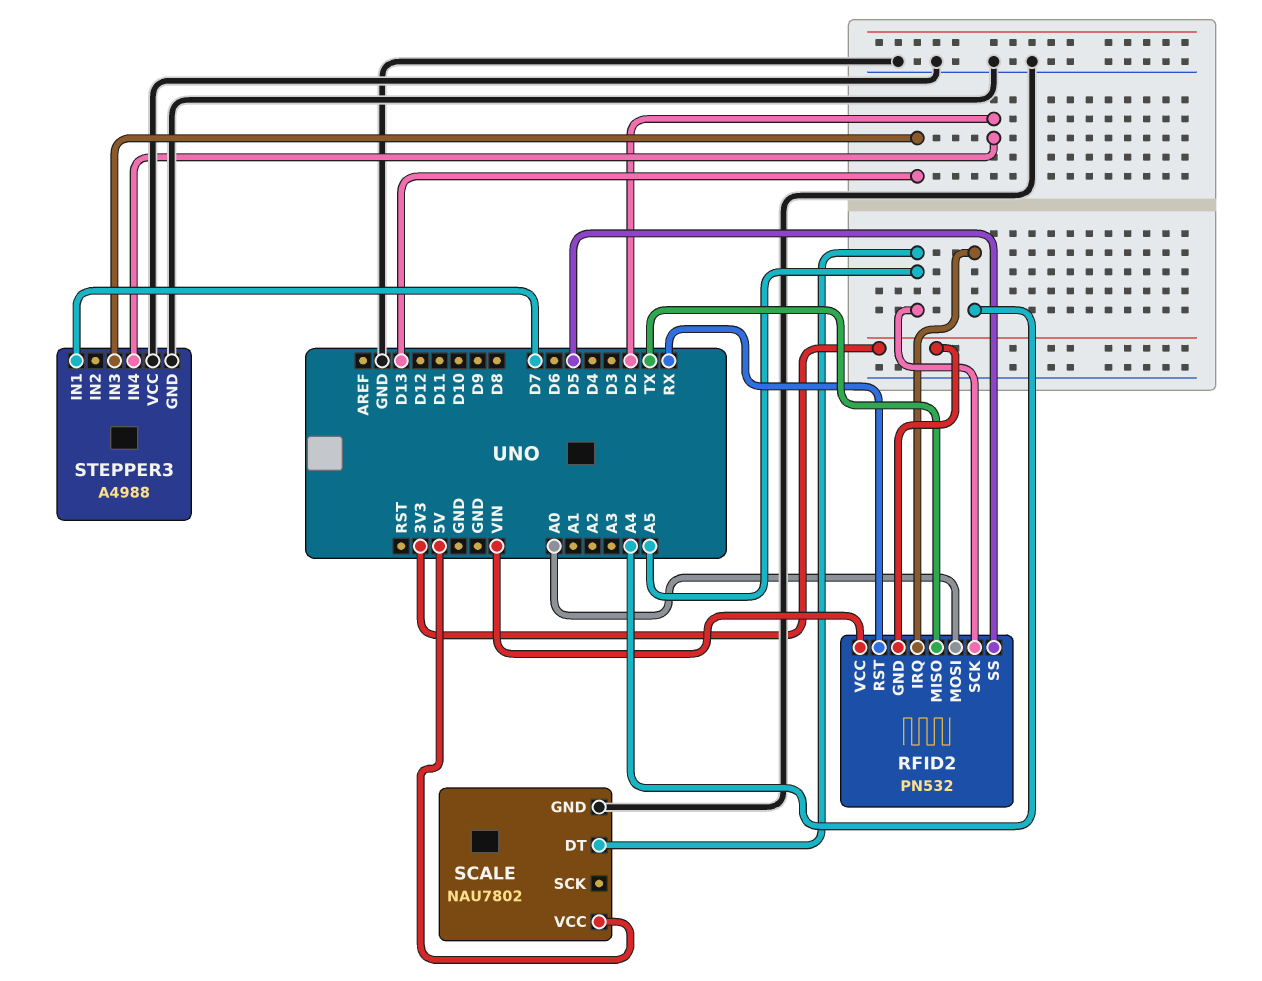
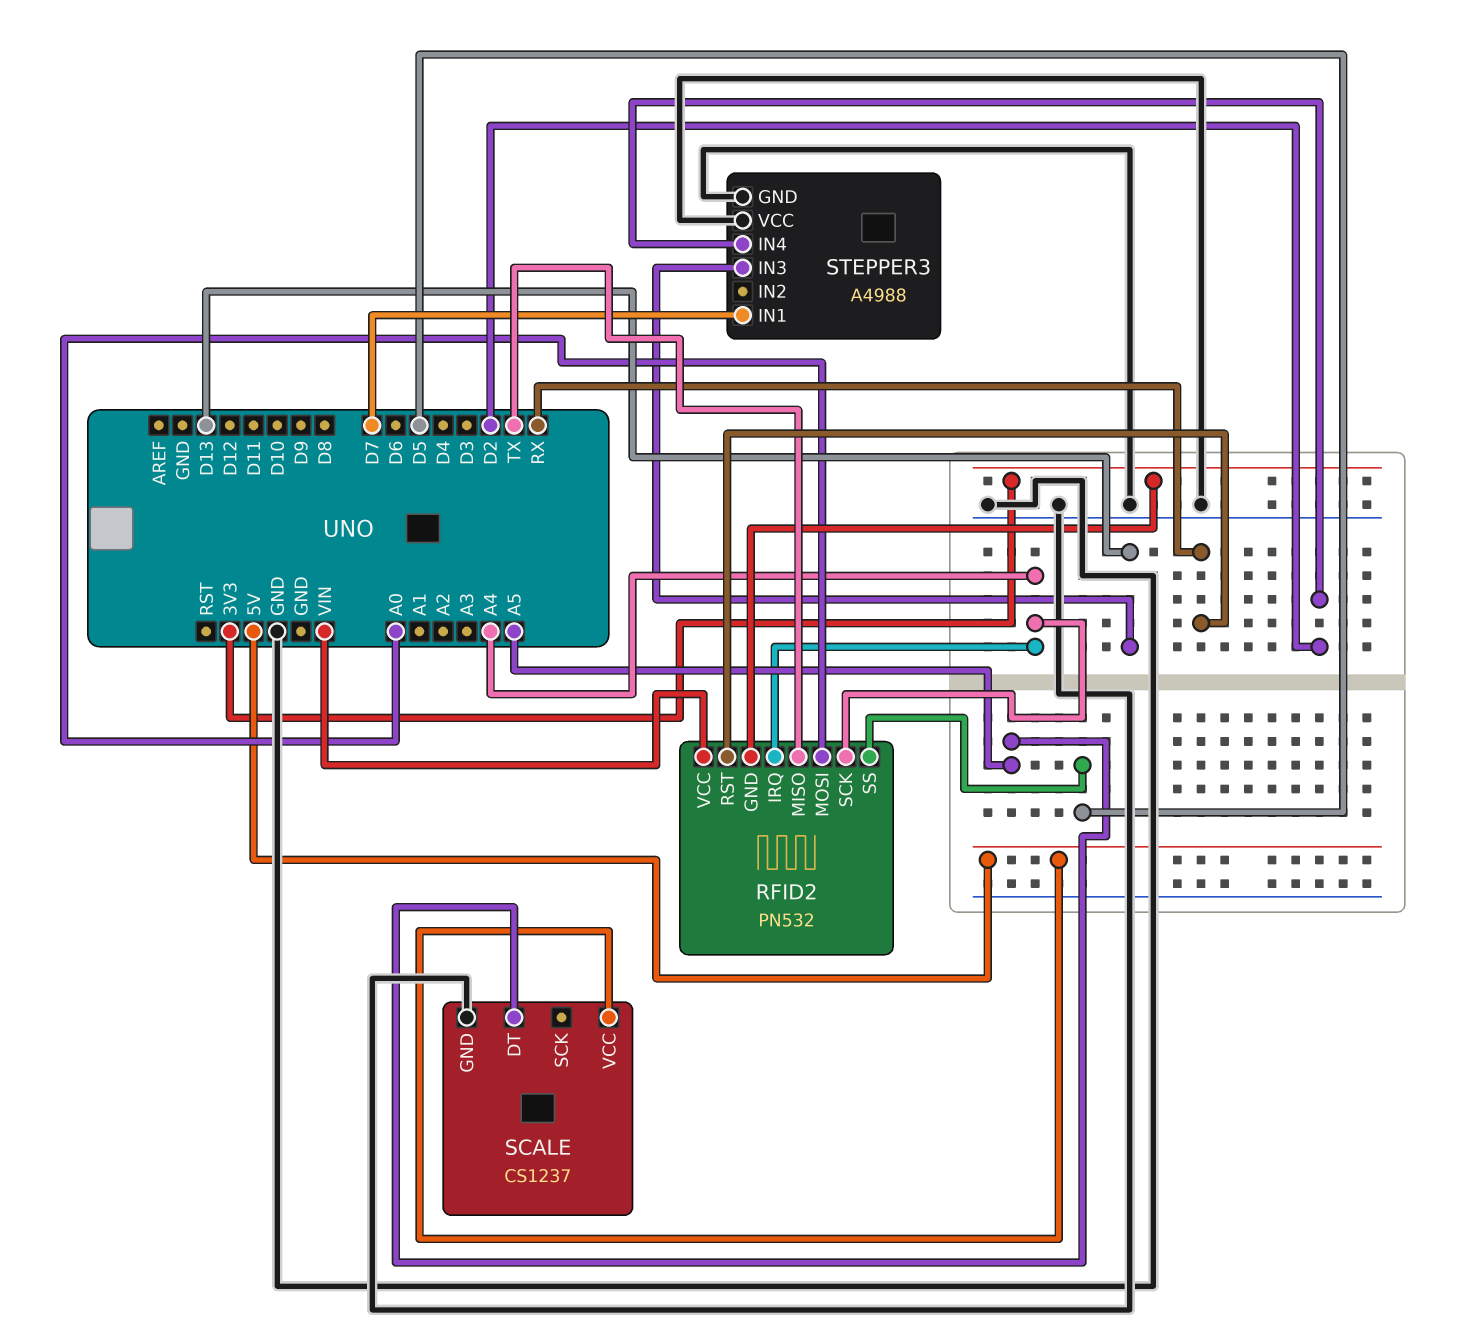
RFID2 pin SCK: A5 -> A4
SCALE: NAU7802 -> CS1237

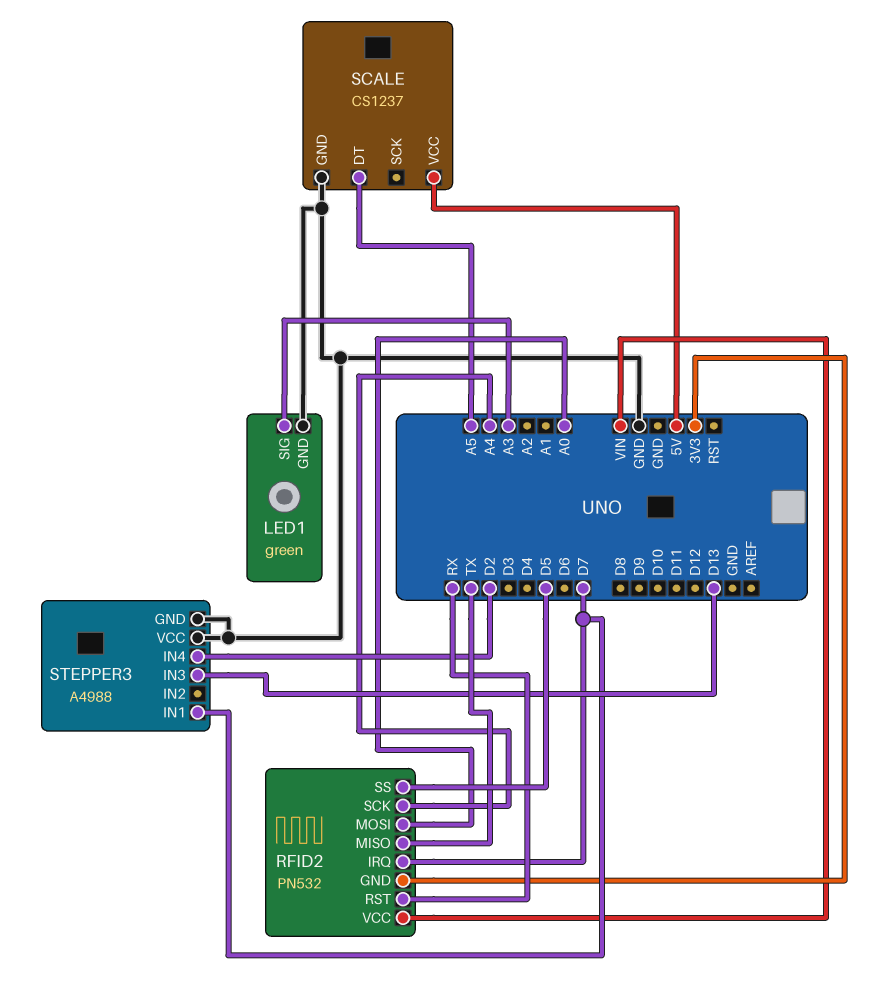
LED1: none -> green
LED1 pin GND: none -> GND
LED1 pin SIG: none -> A3
RFID2 pin IRQ: A4 -> D7

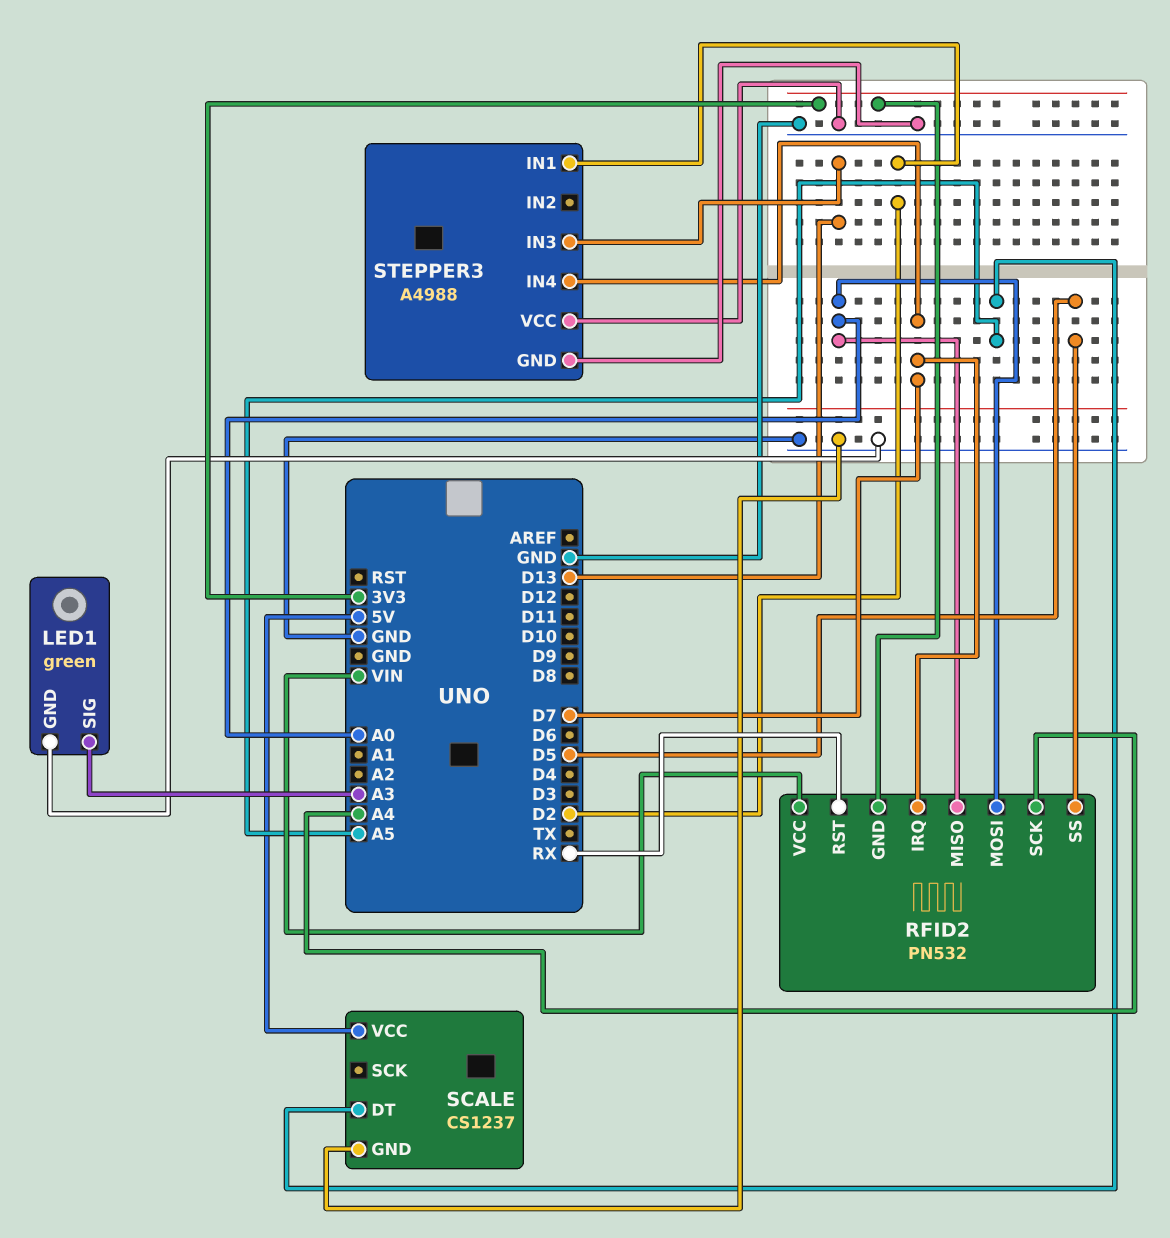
RFID2 pin MISO: TX -> A0
STEPPER3 pin IN1: D7 -> D2
STEPPER3 pin IN4: D2 -> D7

